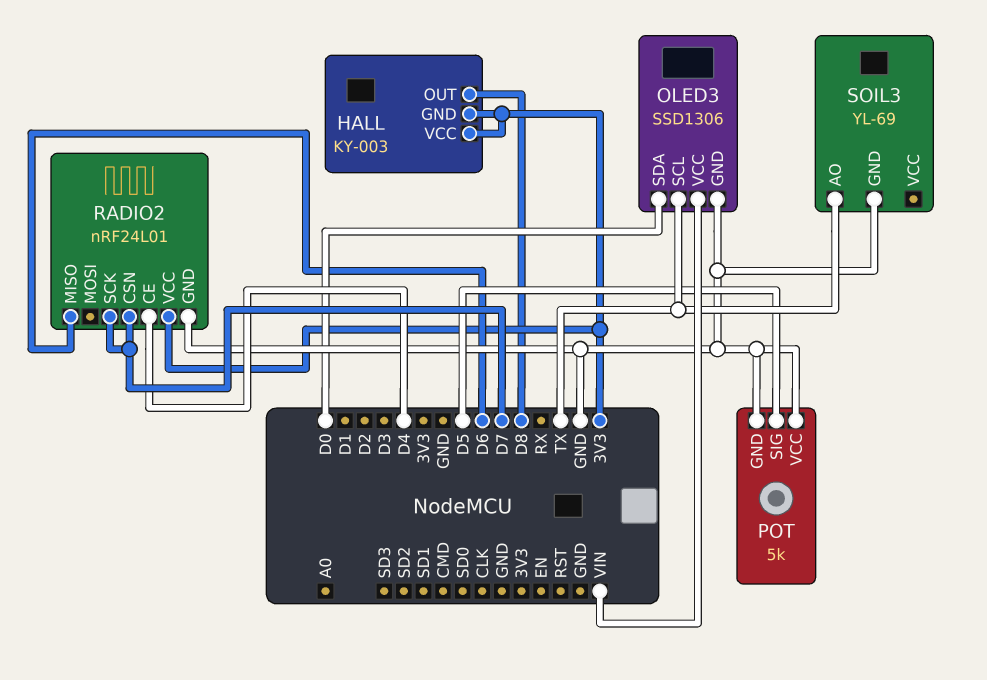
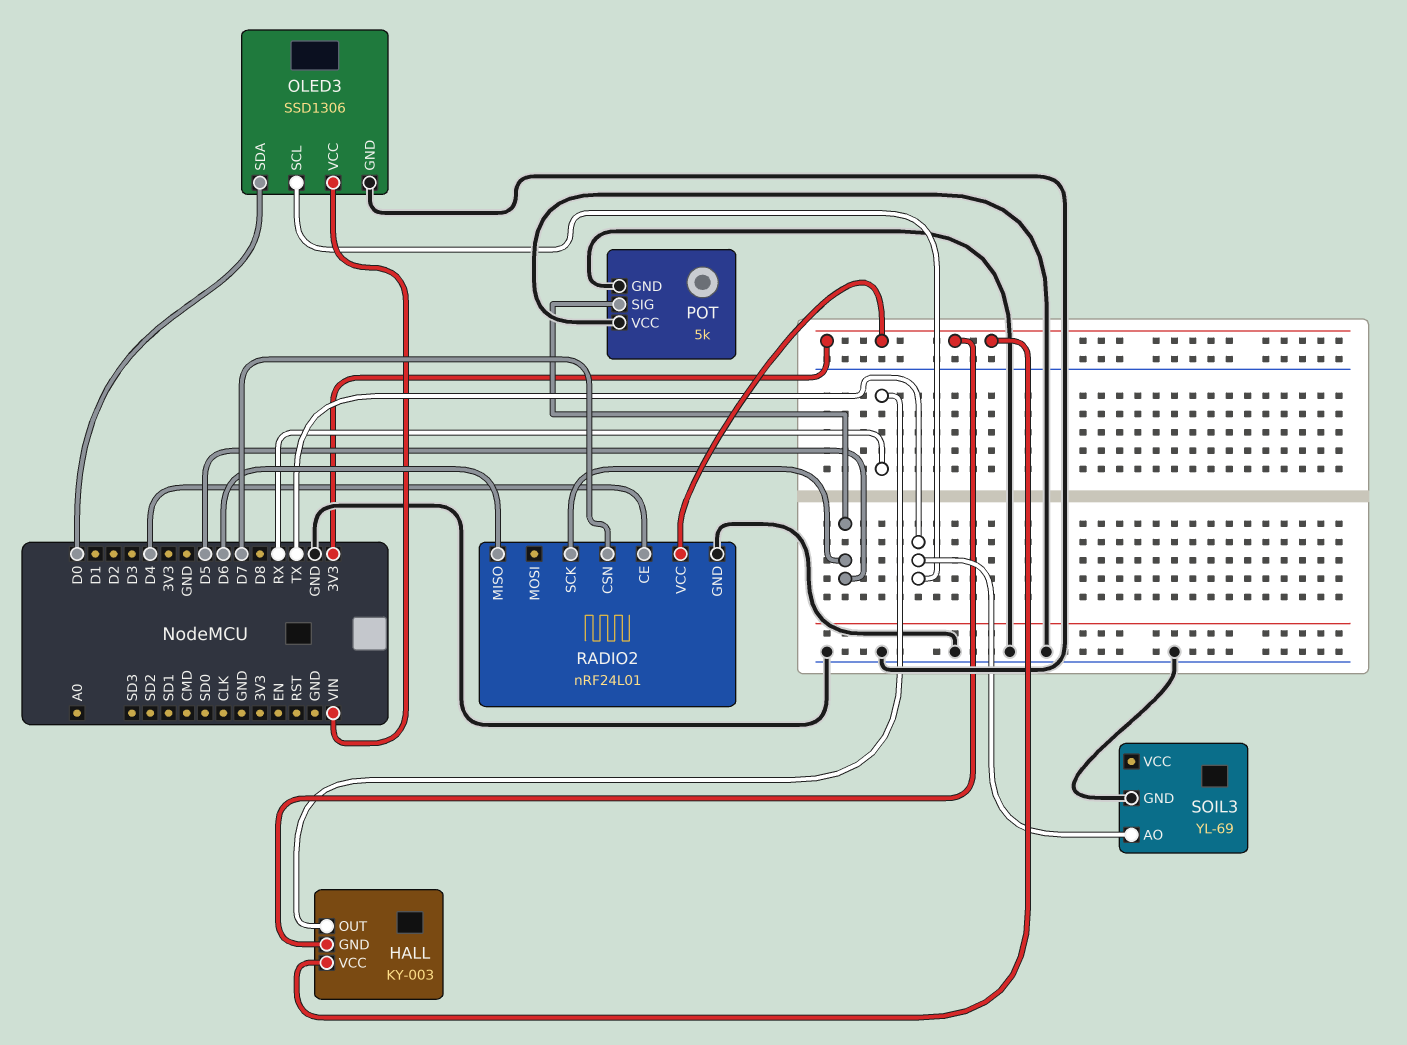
HALL pin OUT: D8 -> RX
RADIO2 pin SCK: D7 -> D5

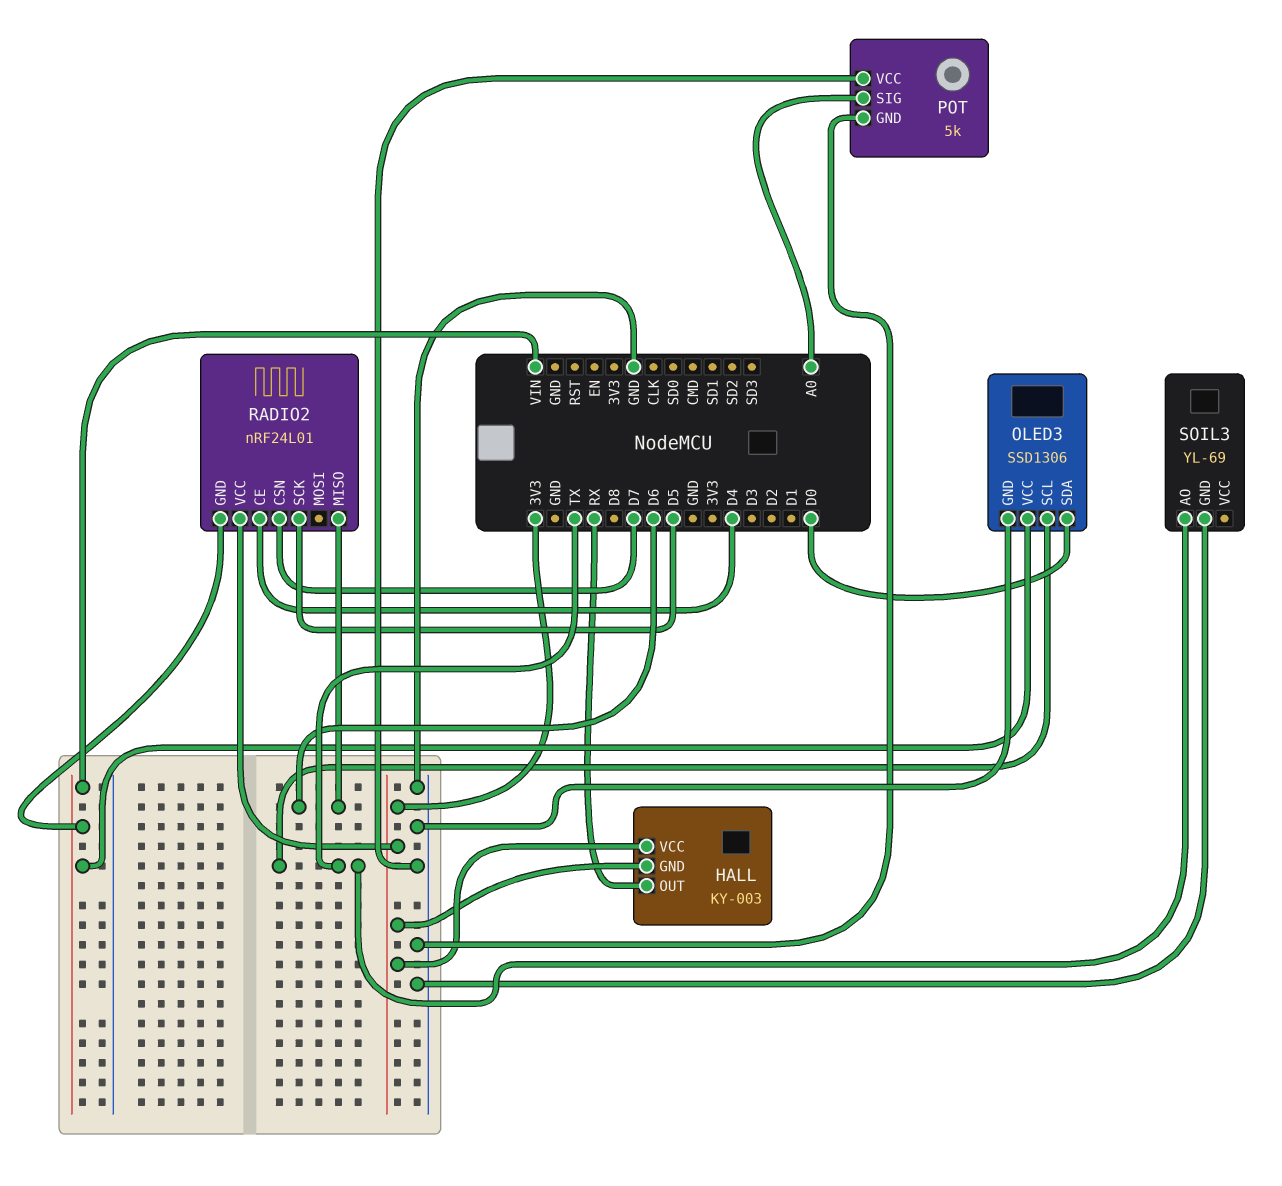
POT pin SIG: D5 -> A0
RADIO2 pin GND: GND -> VIN

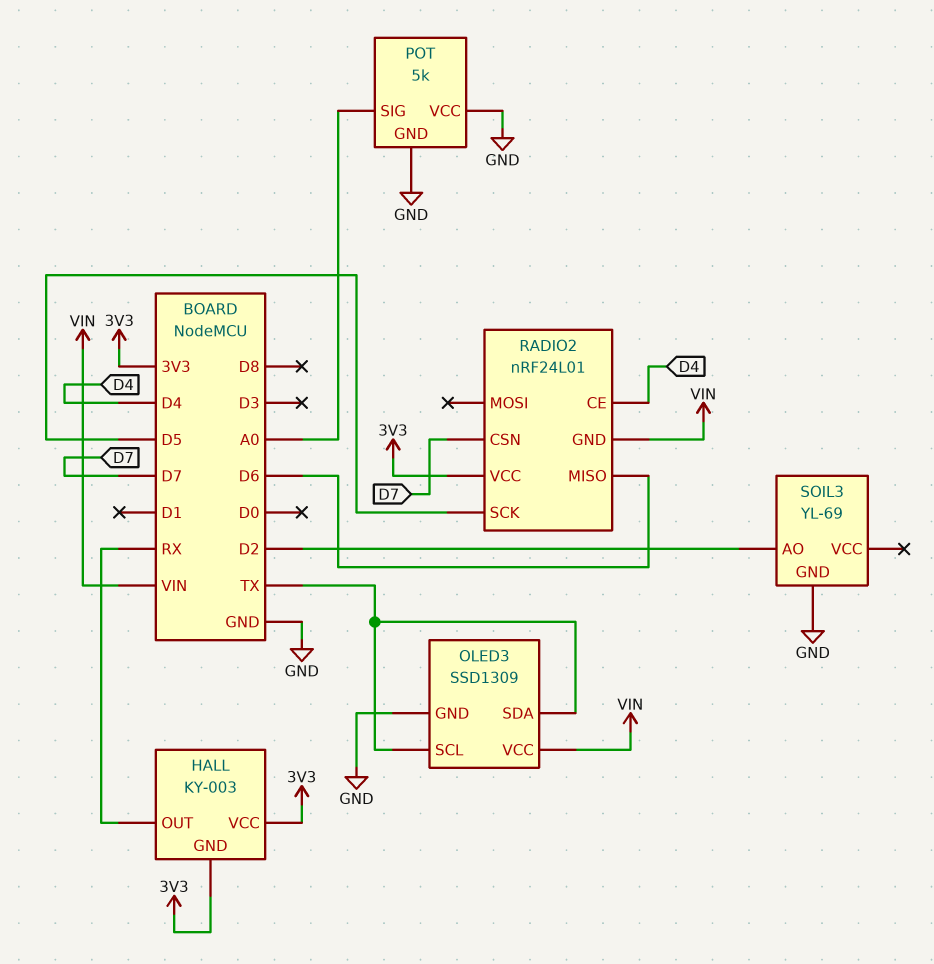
OLED3: SSD1306 -> SSD1309
OLED3 pin SDA: D0 -> TX
SOIL3 pin AO: TX -> D2

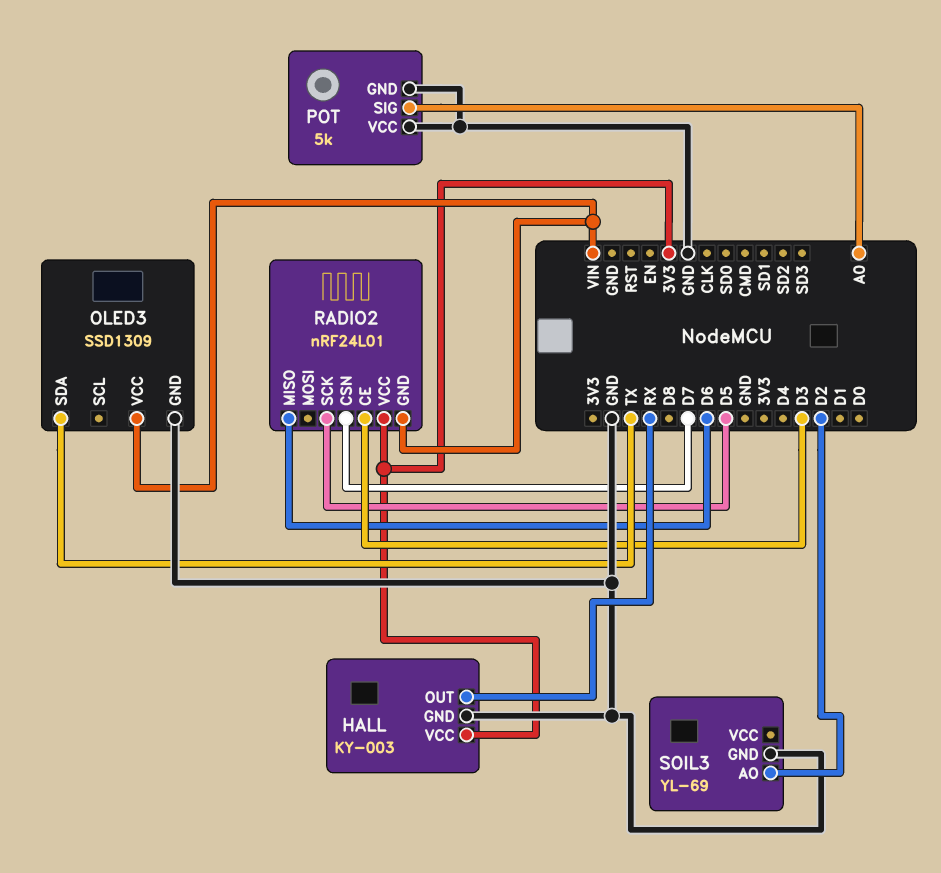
HALL pin GND: 3V3 -> GND
OLED3 pin SCL: TX -> none
RADIO2 pin CE: D4 -> D3

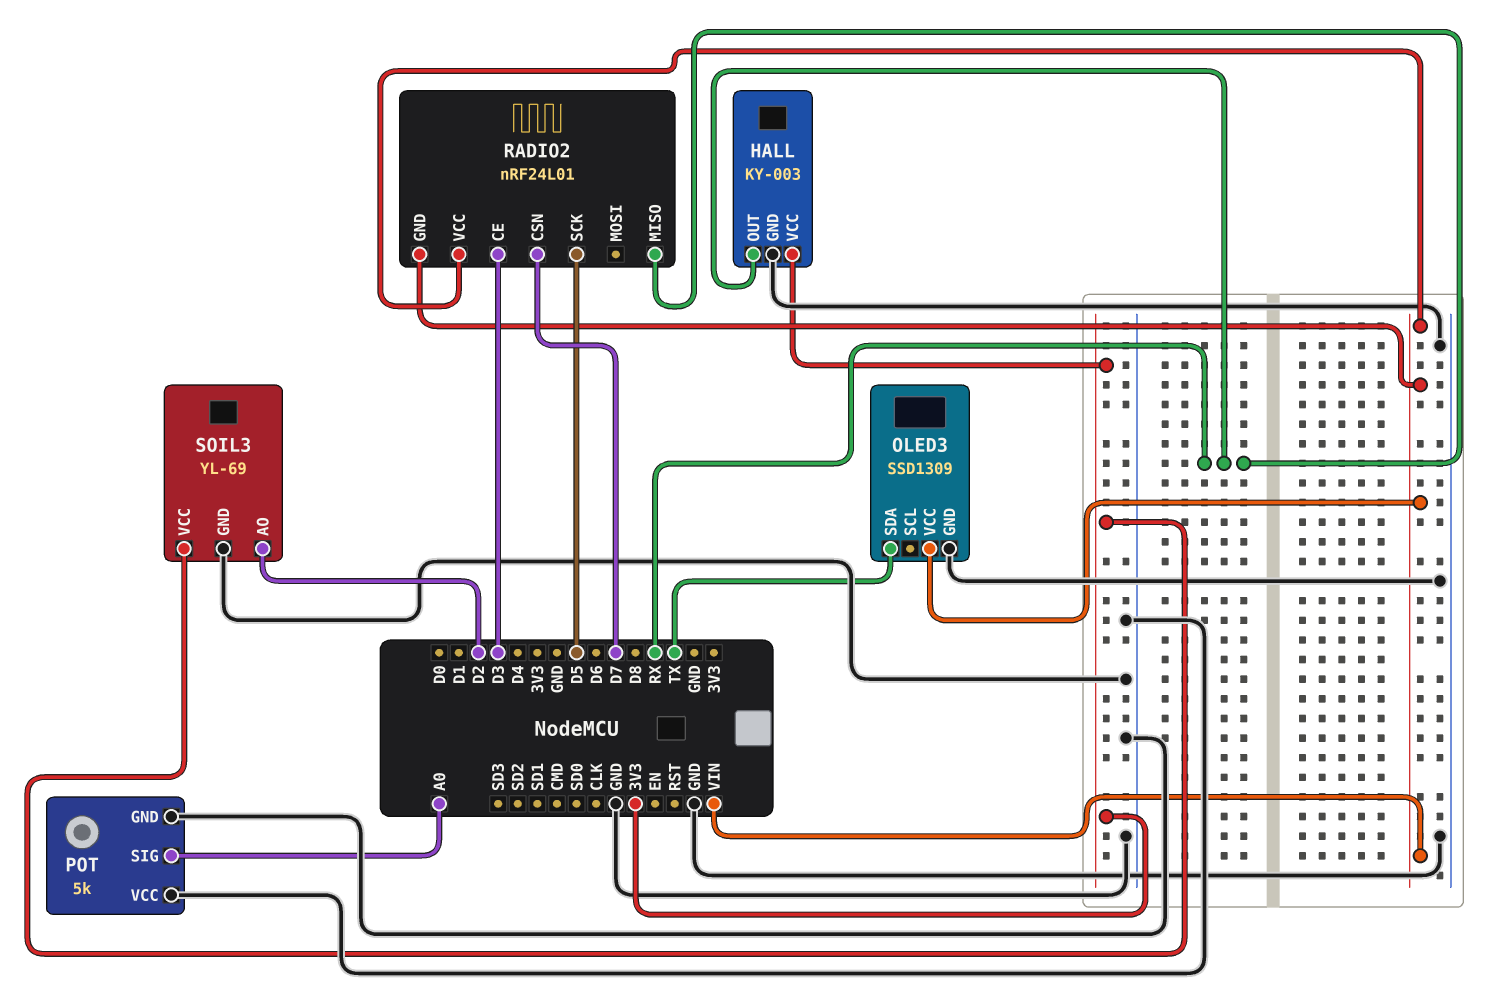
RADIO2 pin MISO: D6 -> RX
RADIO2 pin VCC: 3V3 -> VIN
SOIL3 pin VCC: none -> 3V3

